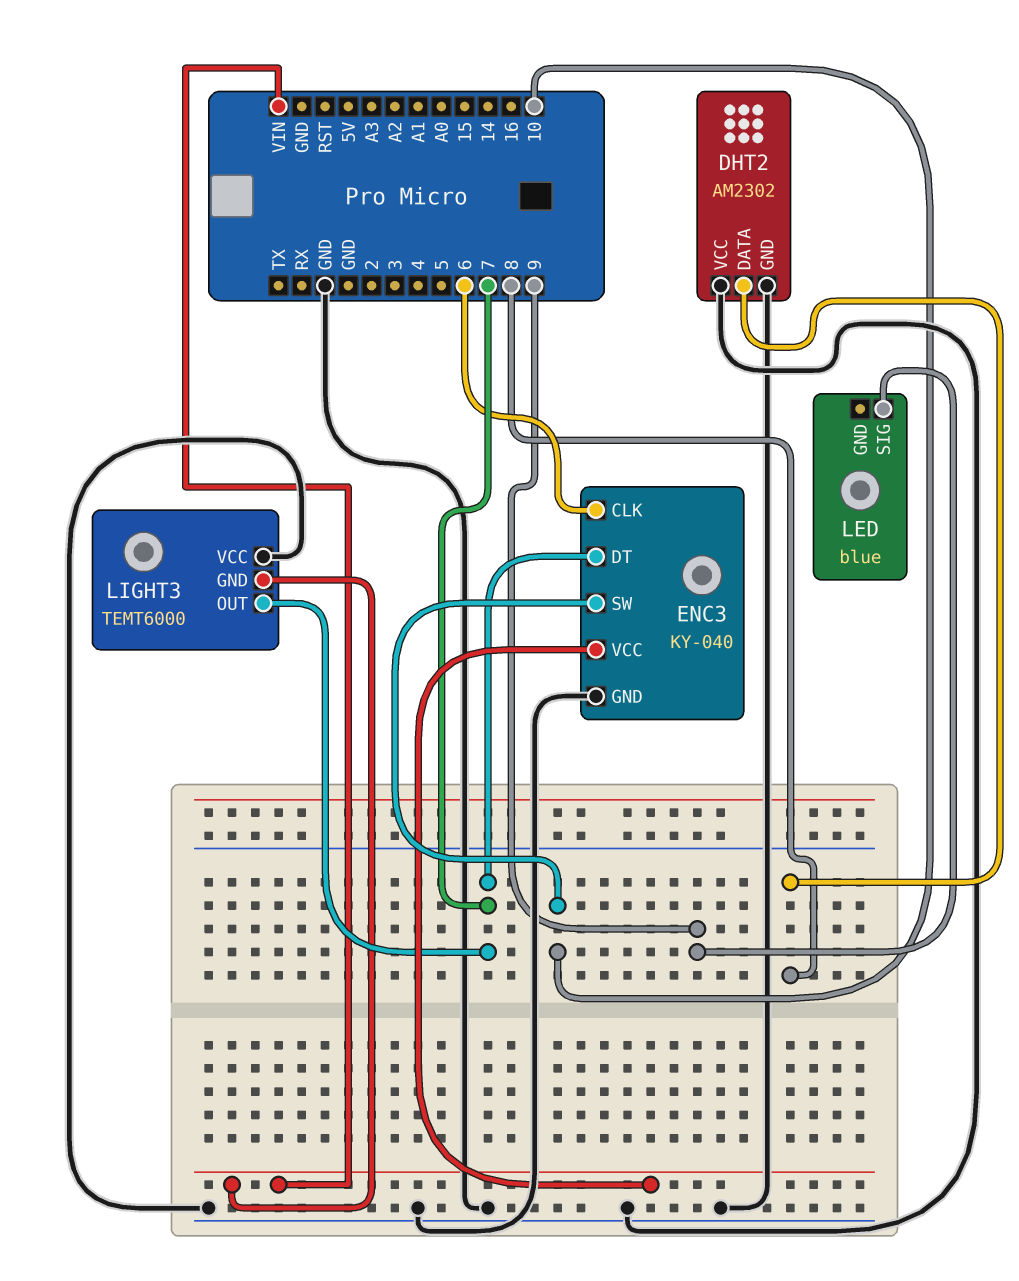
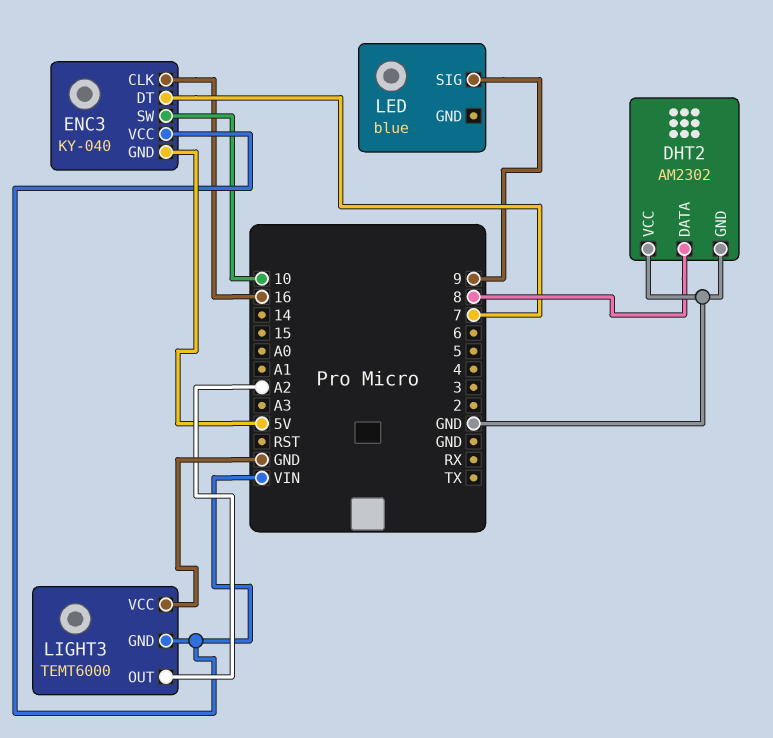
ENC3 pin CLK: 6 -> 16
ENC3 pin GND: GND -> 5V
LIGHT3 pin OUT: 7 -> A2

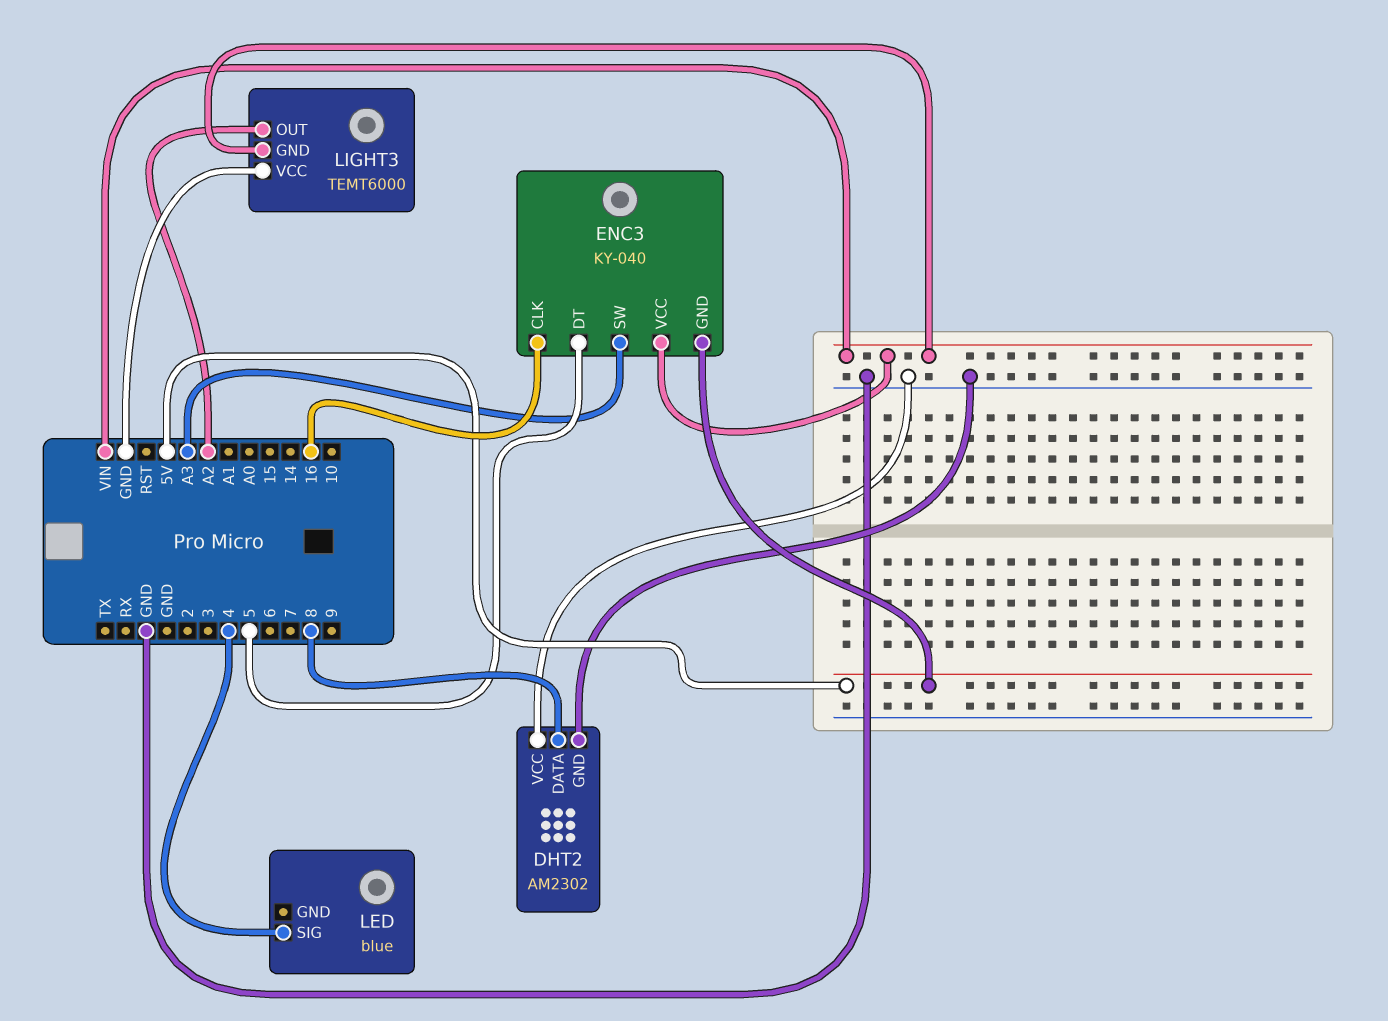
ENC3 pin DT: 7 -> 5
ENC3 pin SW: 10 -> A3
LED pin SIG: 9 -> 4

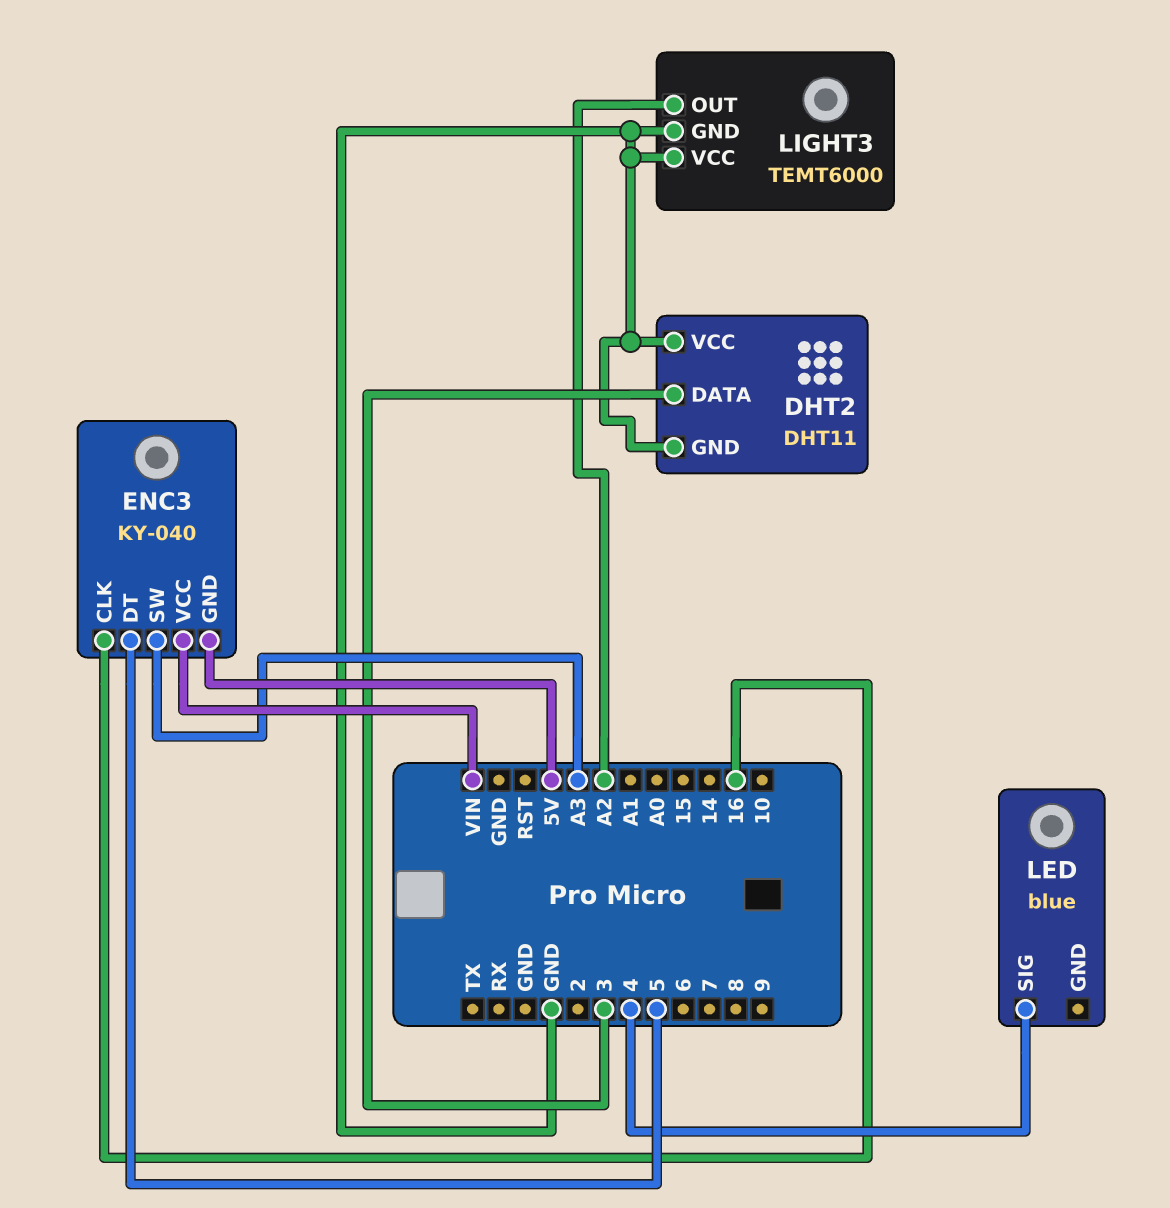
DHT2: AM2302 -> DHT11
DHT2 pin DATA: 8 -> 3
LIGHT3 pin GND: VIN -> GND

